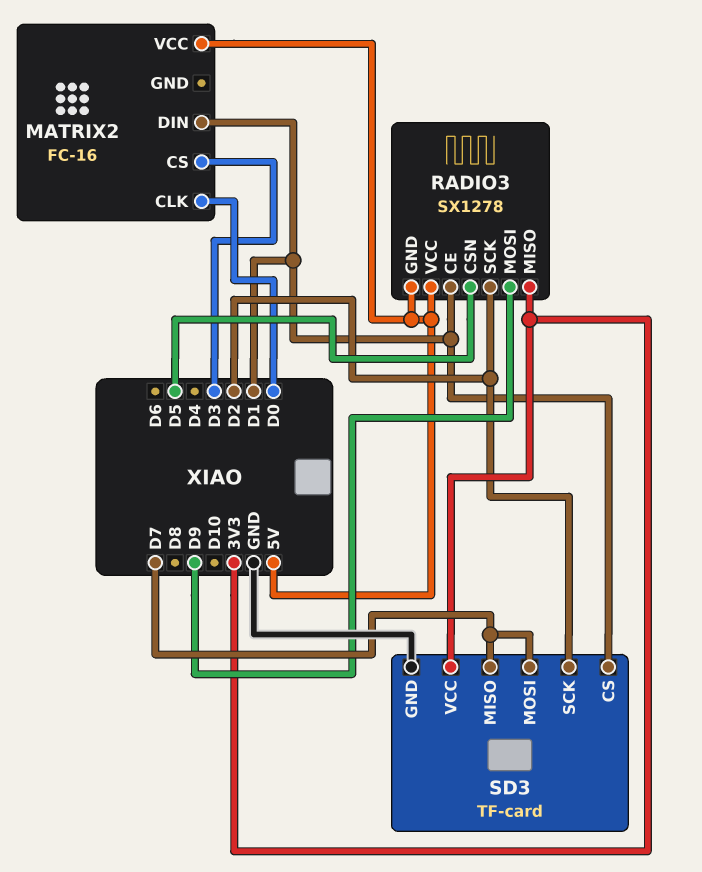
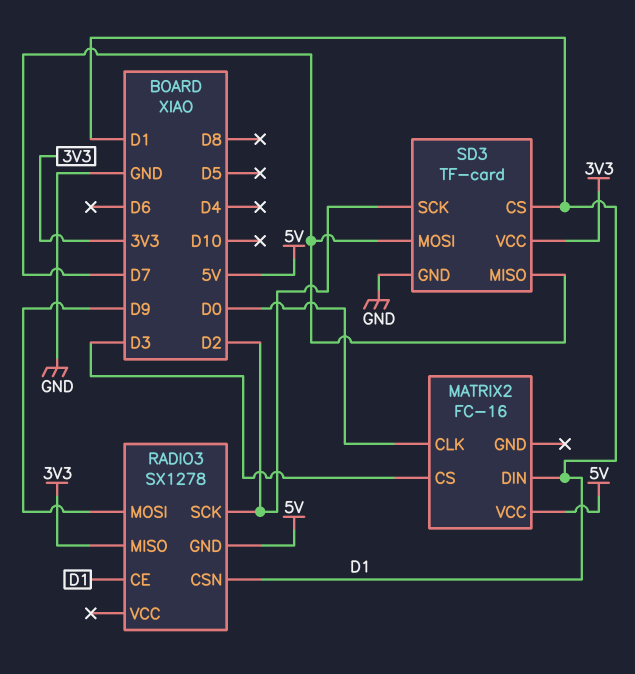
RADIO3 pin CSN: D5 -> D1
RADIO3 pin VCC: 5V -> none

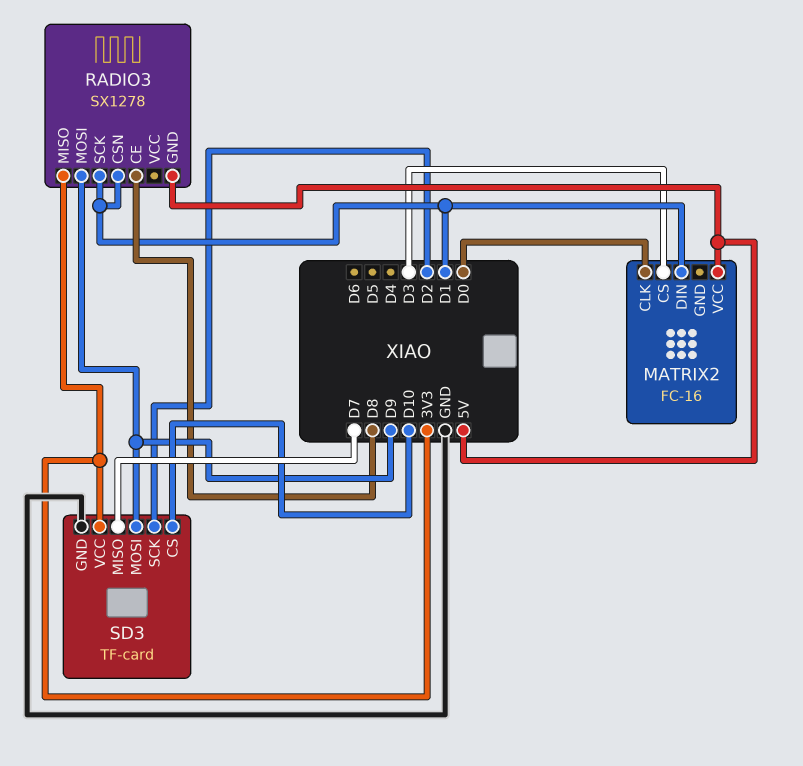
RADIO3 pin CE: D1 -> D8
RADIO3 pin SCK: D2 -> D1
SD3 pin CS: D1 -> D10
SD3 pin MOSI: D7 -> D9

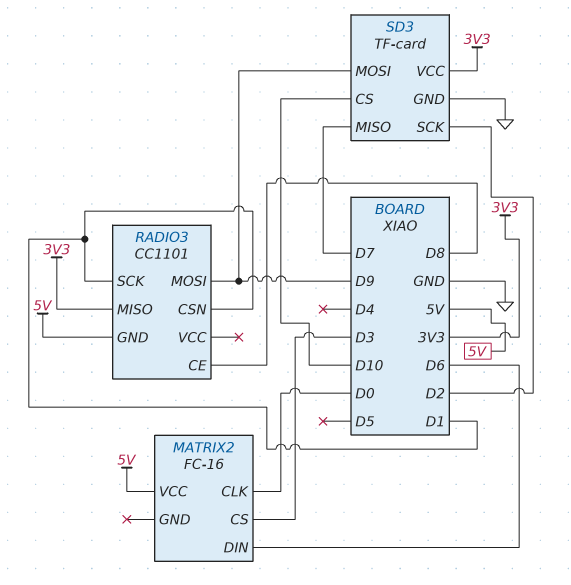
MATRIX2 pin DIN: D1 -> D6
RADIO3: SX1278 -> CC1101

